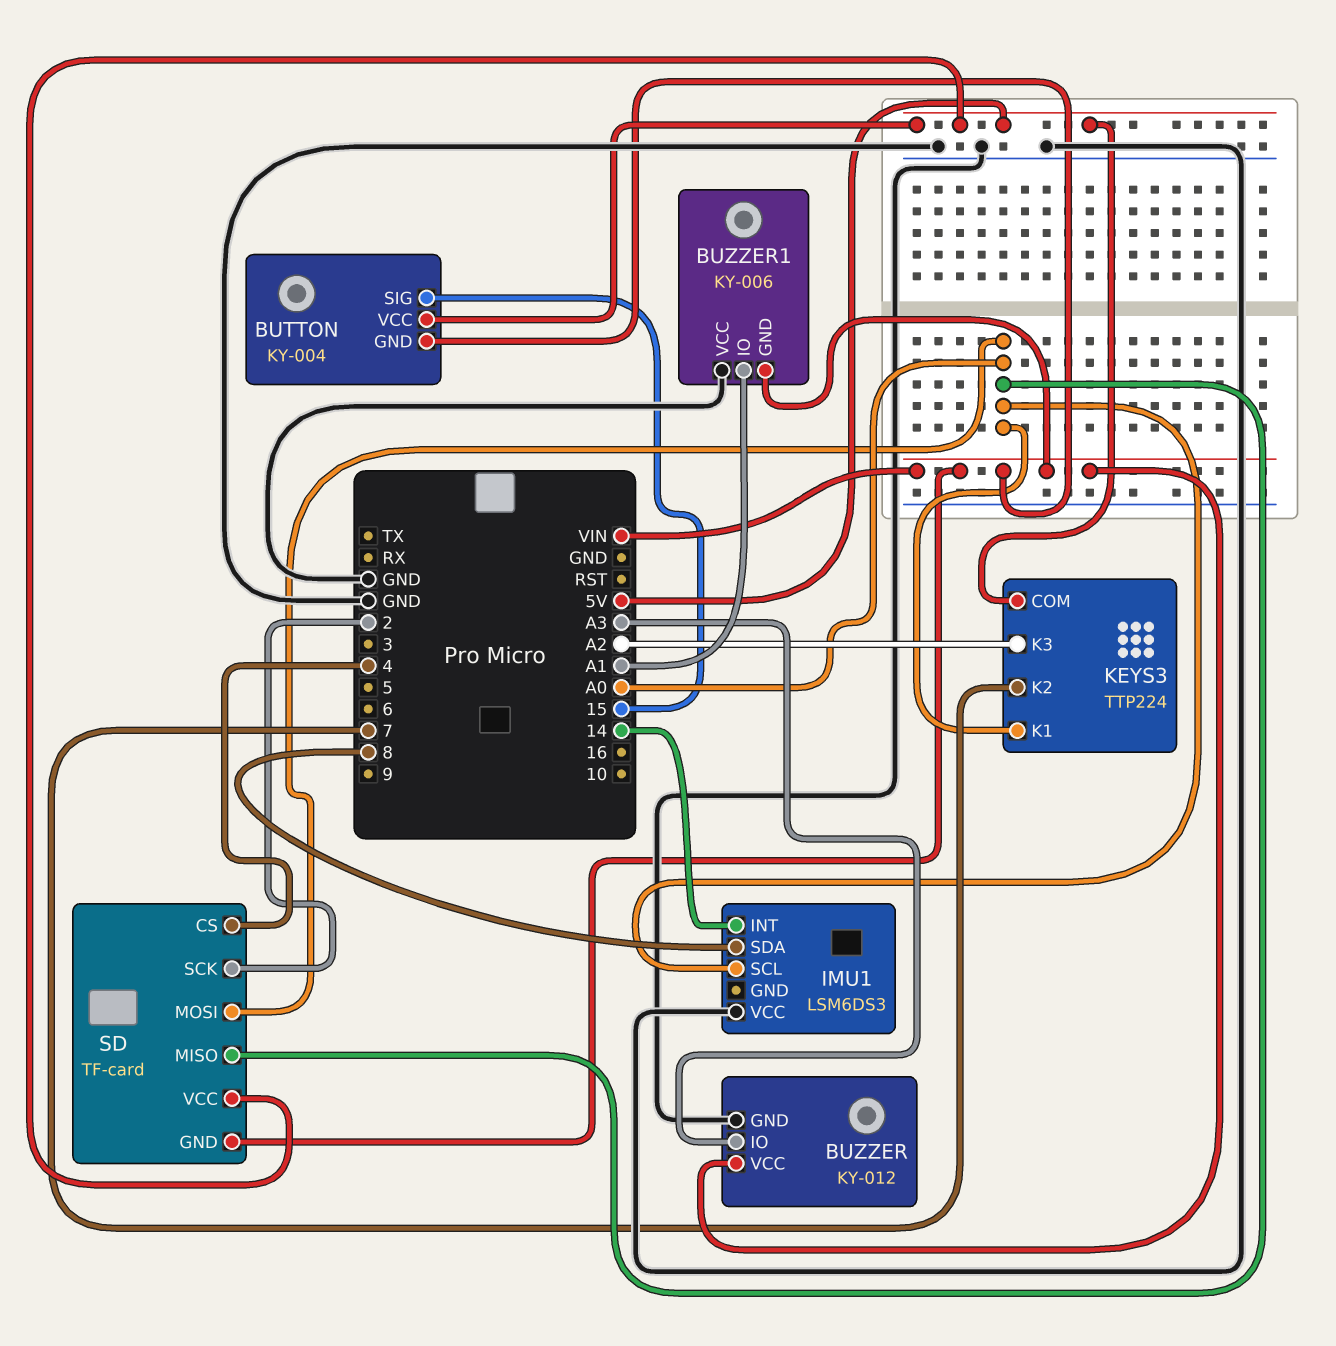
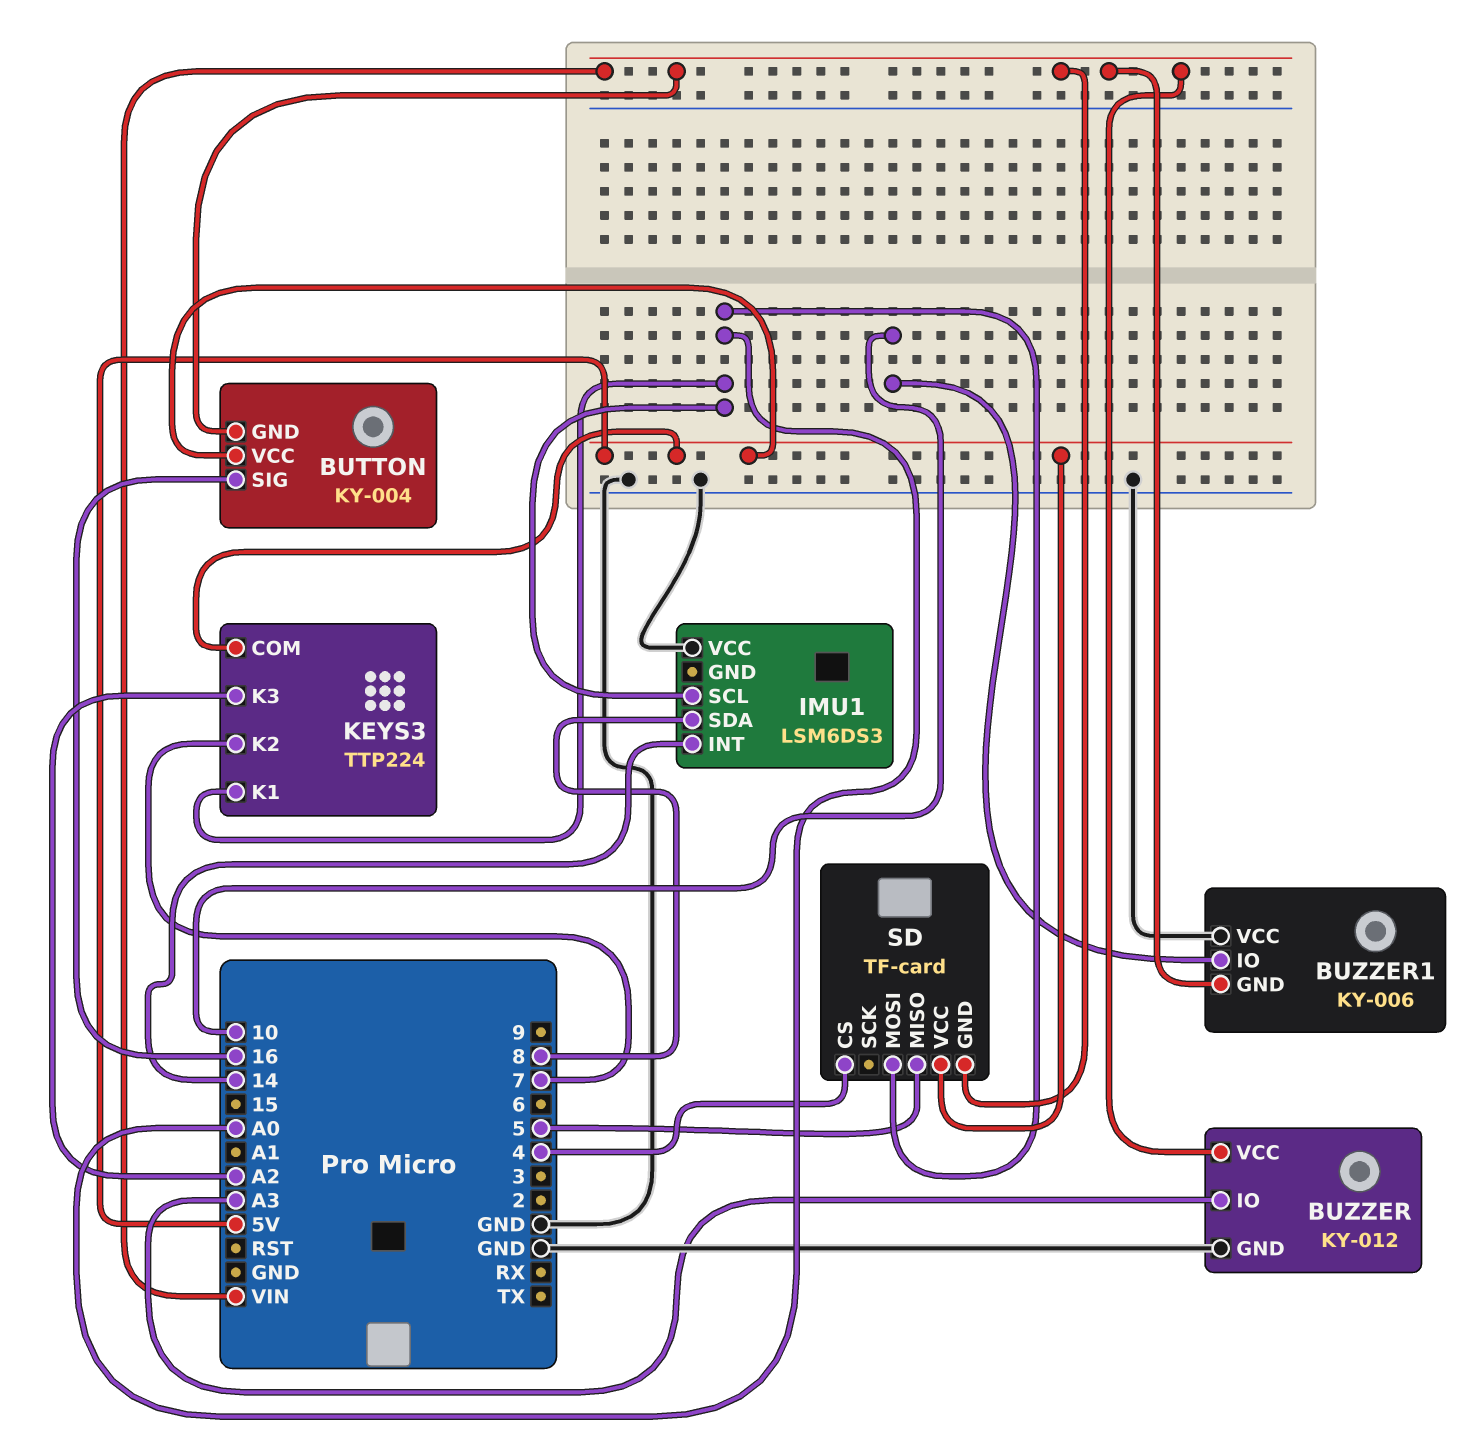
BUTTON pin SIG: 15 -> 16
BUZZER1 pin IO: A1 -> 10
SD pin MISO: A0 -> 5
SD pin SCK: 2 -> none

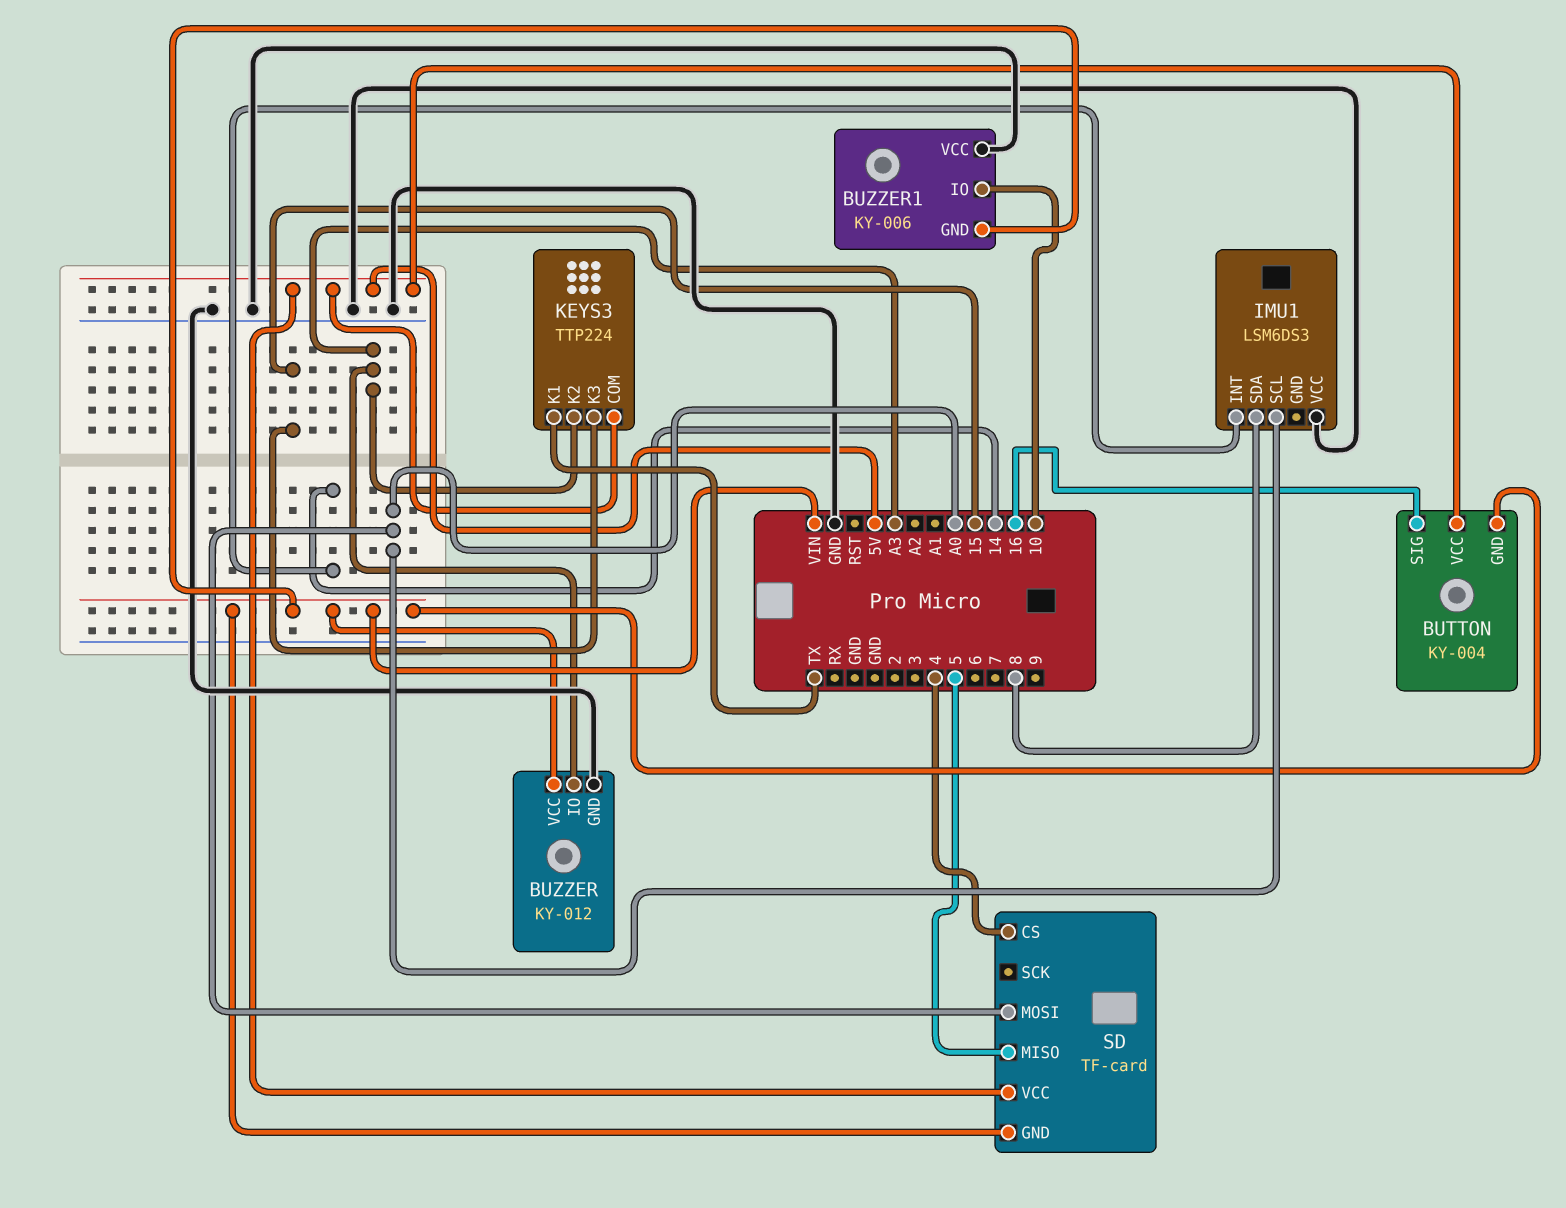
KEYS3 pin K1: A0 -> TX
KEYS3 pin K2: 7 -> A3
KEYS3 pin K3: A2 -> 15

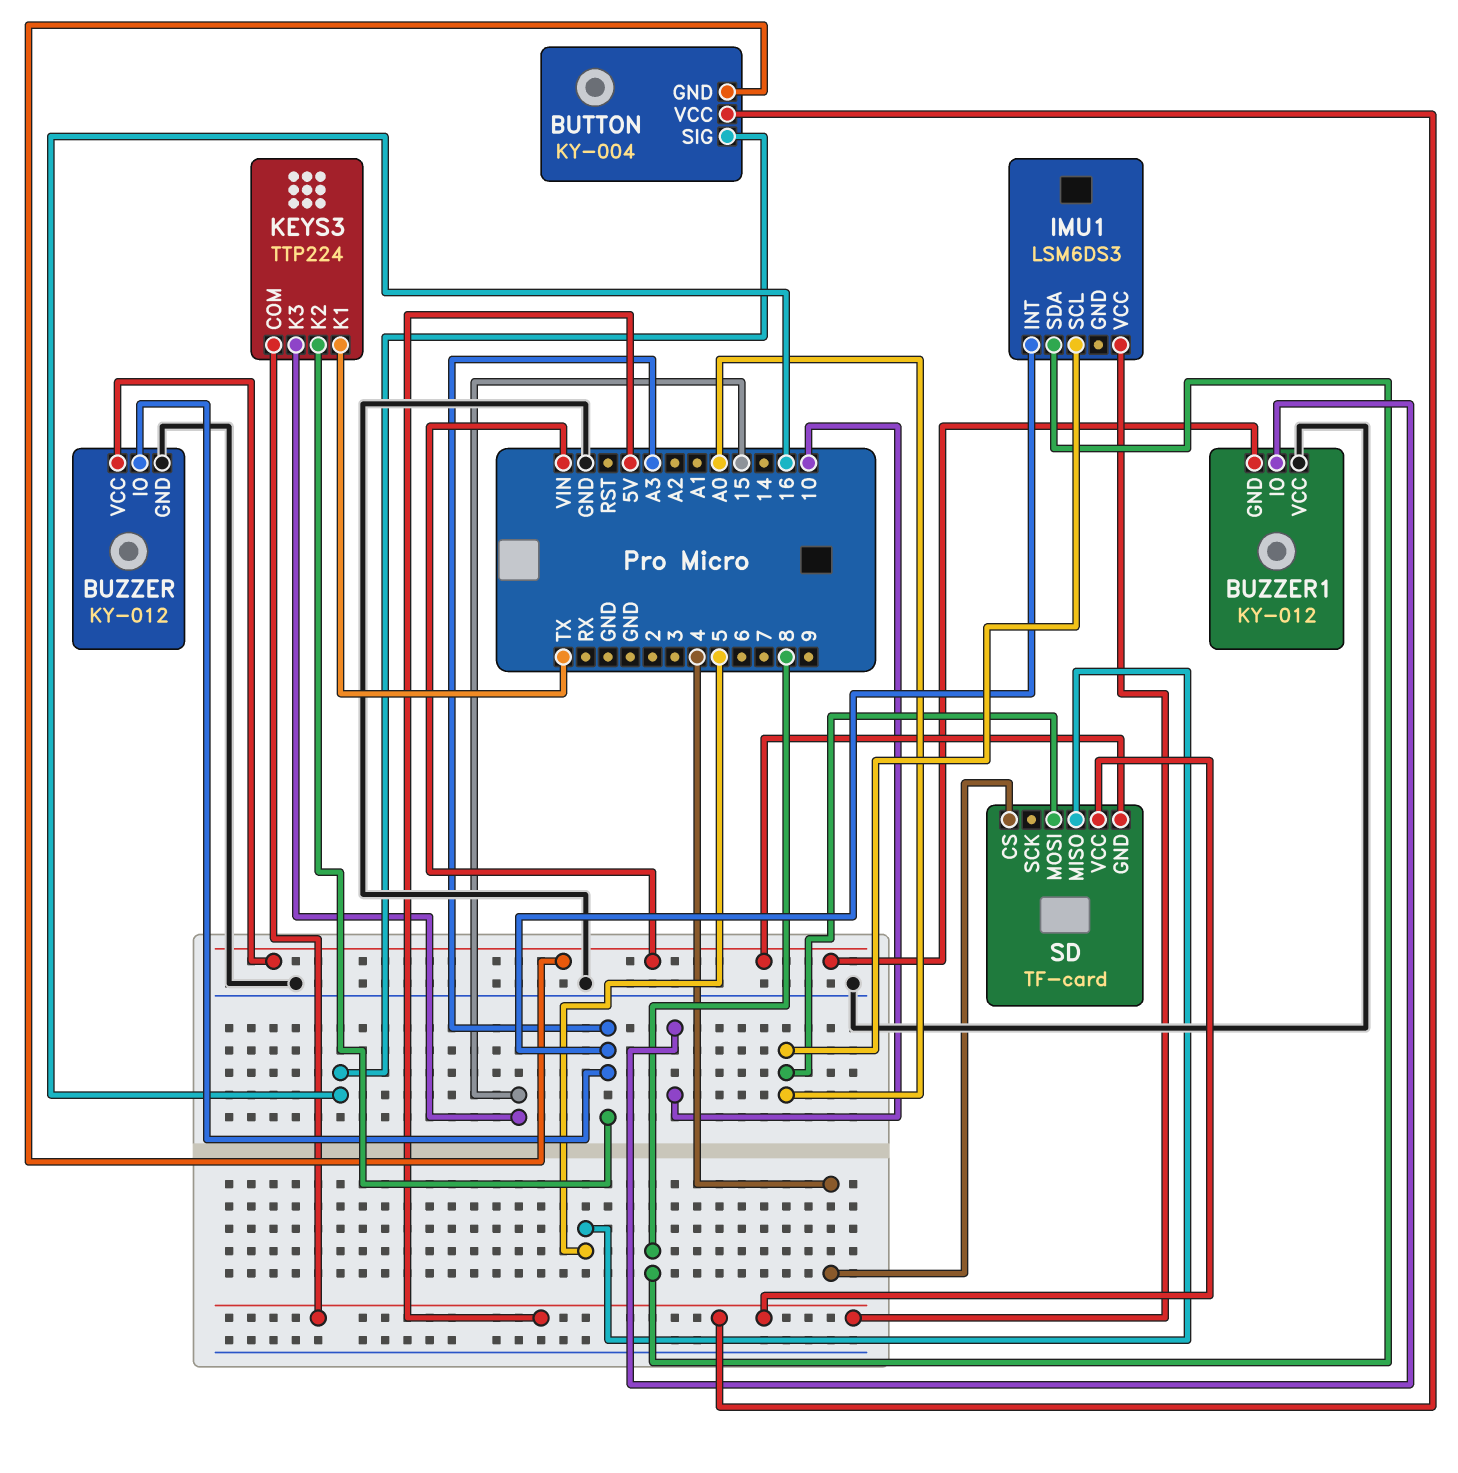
BUZZER1: KY-006 -> KY-012
IMU1 pin INT: 14 -> A3
IMU1 pin VCC: GND -> 5V

